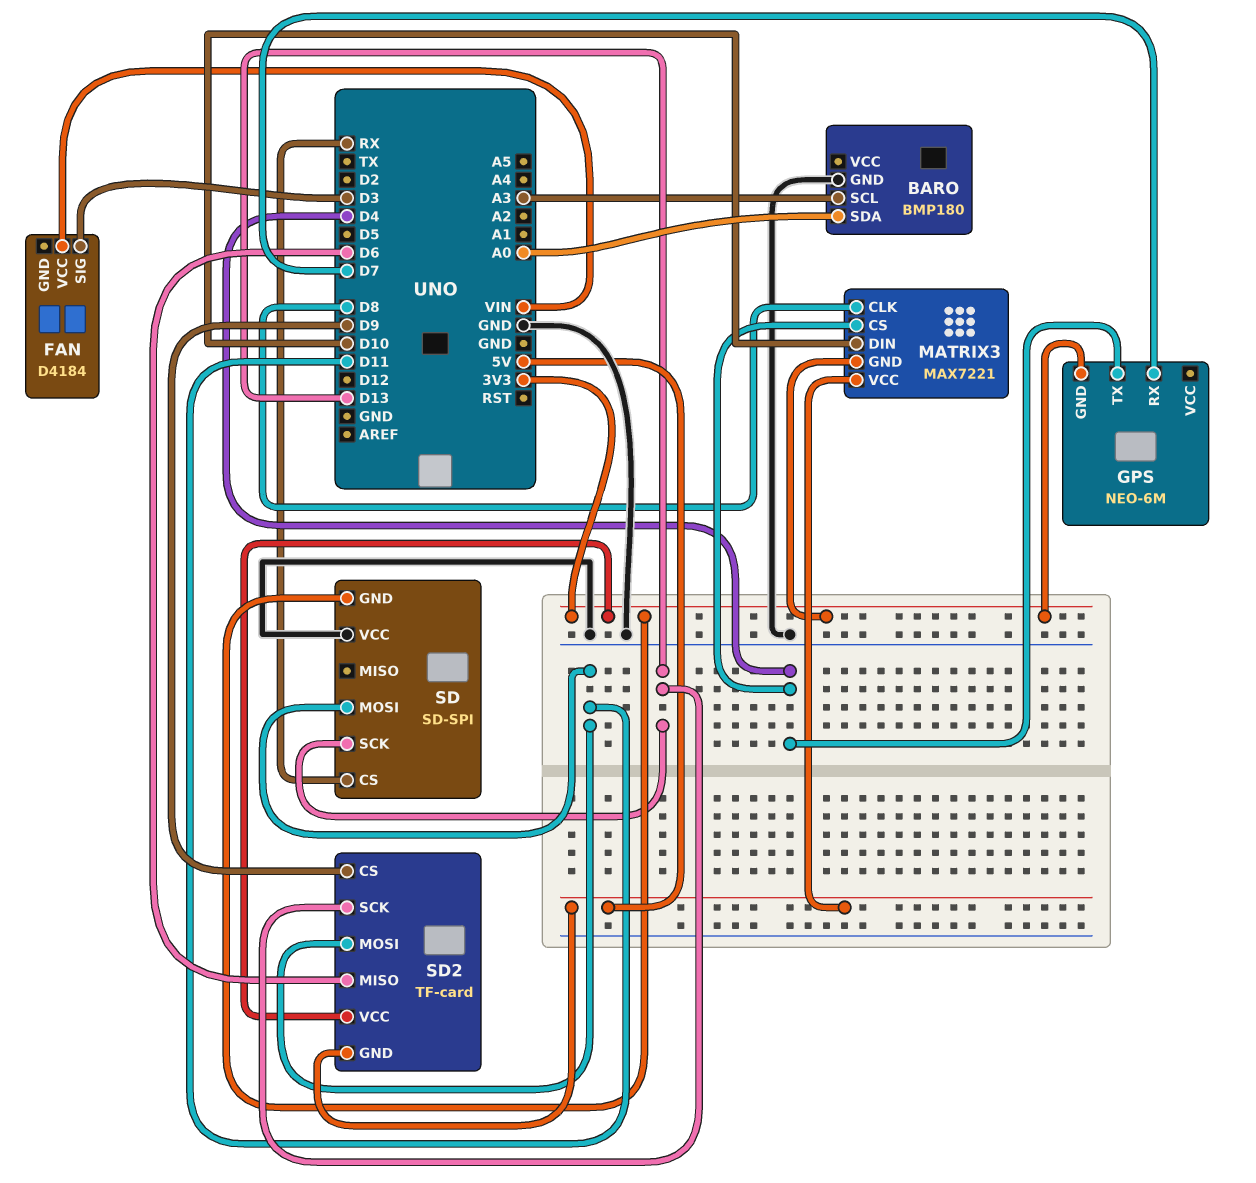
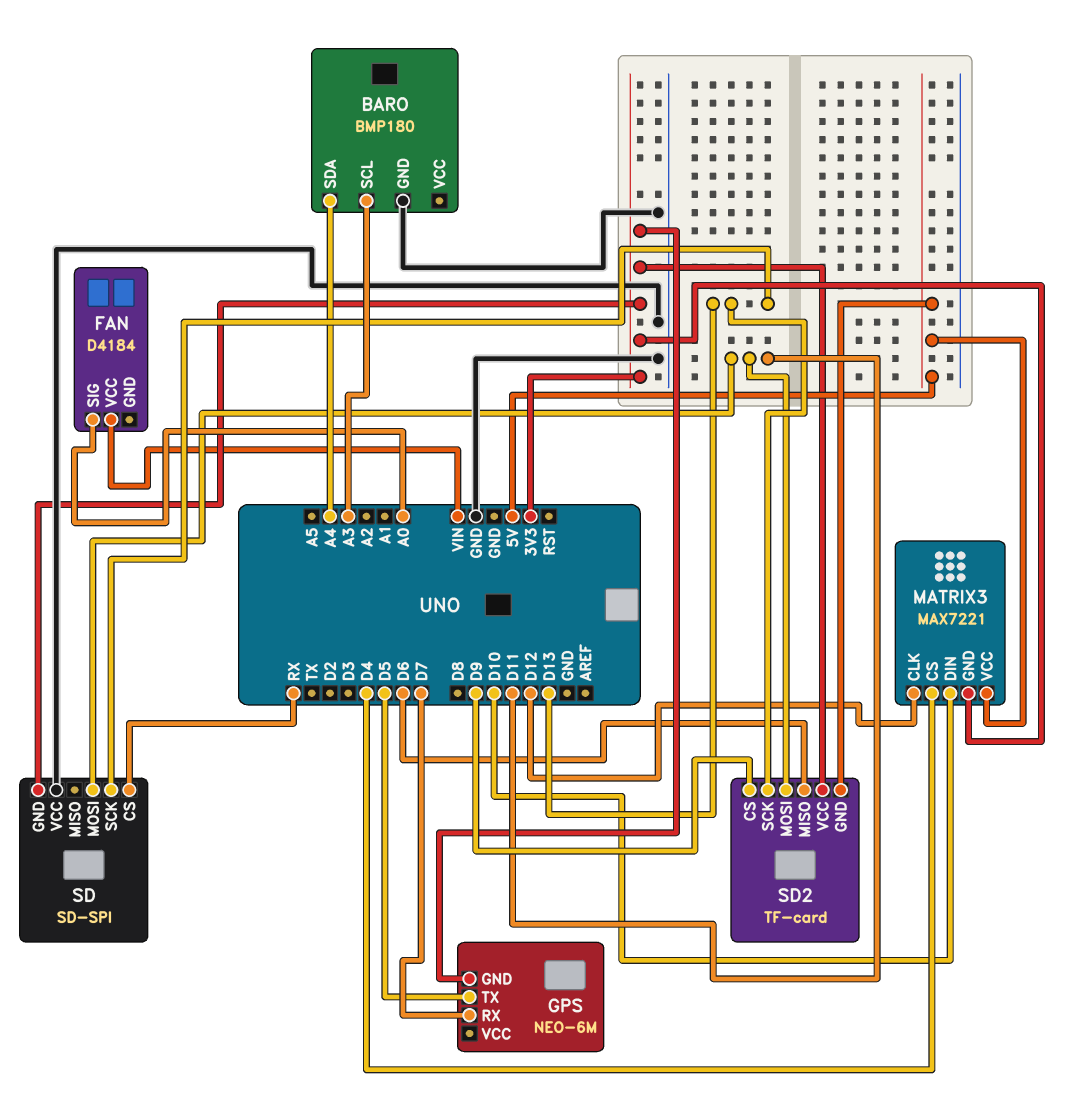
BARO pin SDA: A0 -> A4
FAN pin SIG: D3 -> A0
GPS pin TX: D4 -> D5
MATRIX3 pin CLK: D8 -> D12

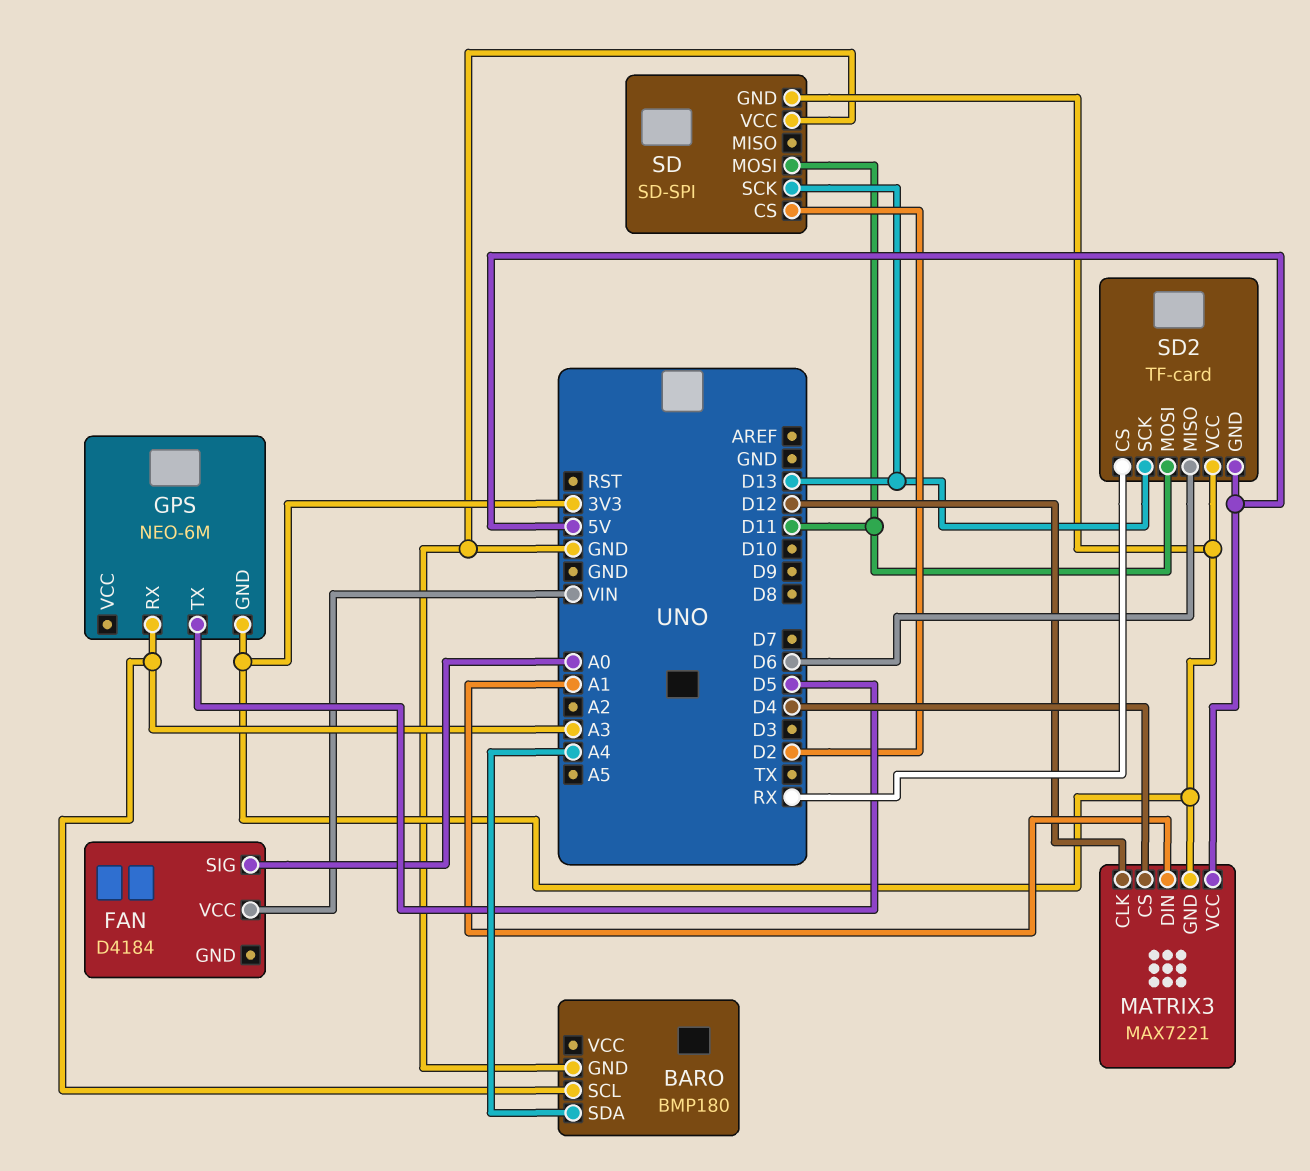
GPS pin RX: D7 -> A3
MATRIX3 pin DIN: D10 -> A1
SD pin CS: RX -> D2
SD2 pin CS: D9 -> RX

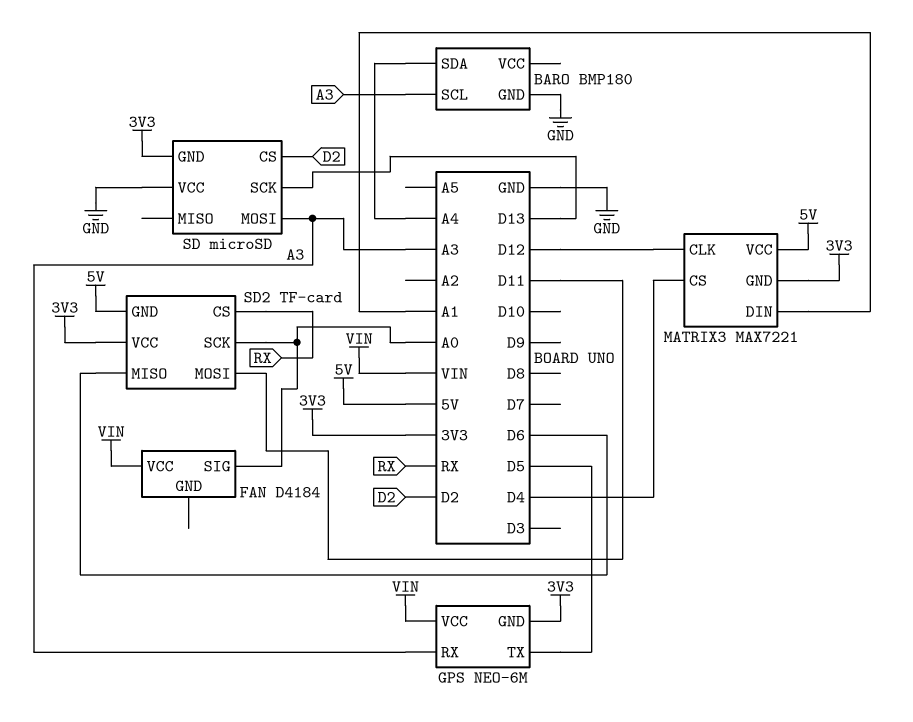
GPS pin VCC: none -> VIN
SD: SD-SPI -> microSD
SD pin MOSI: D11 -> A3
SD2 pin SCK: D13 -> A0

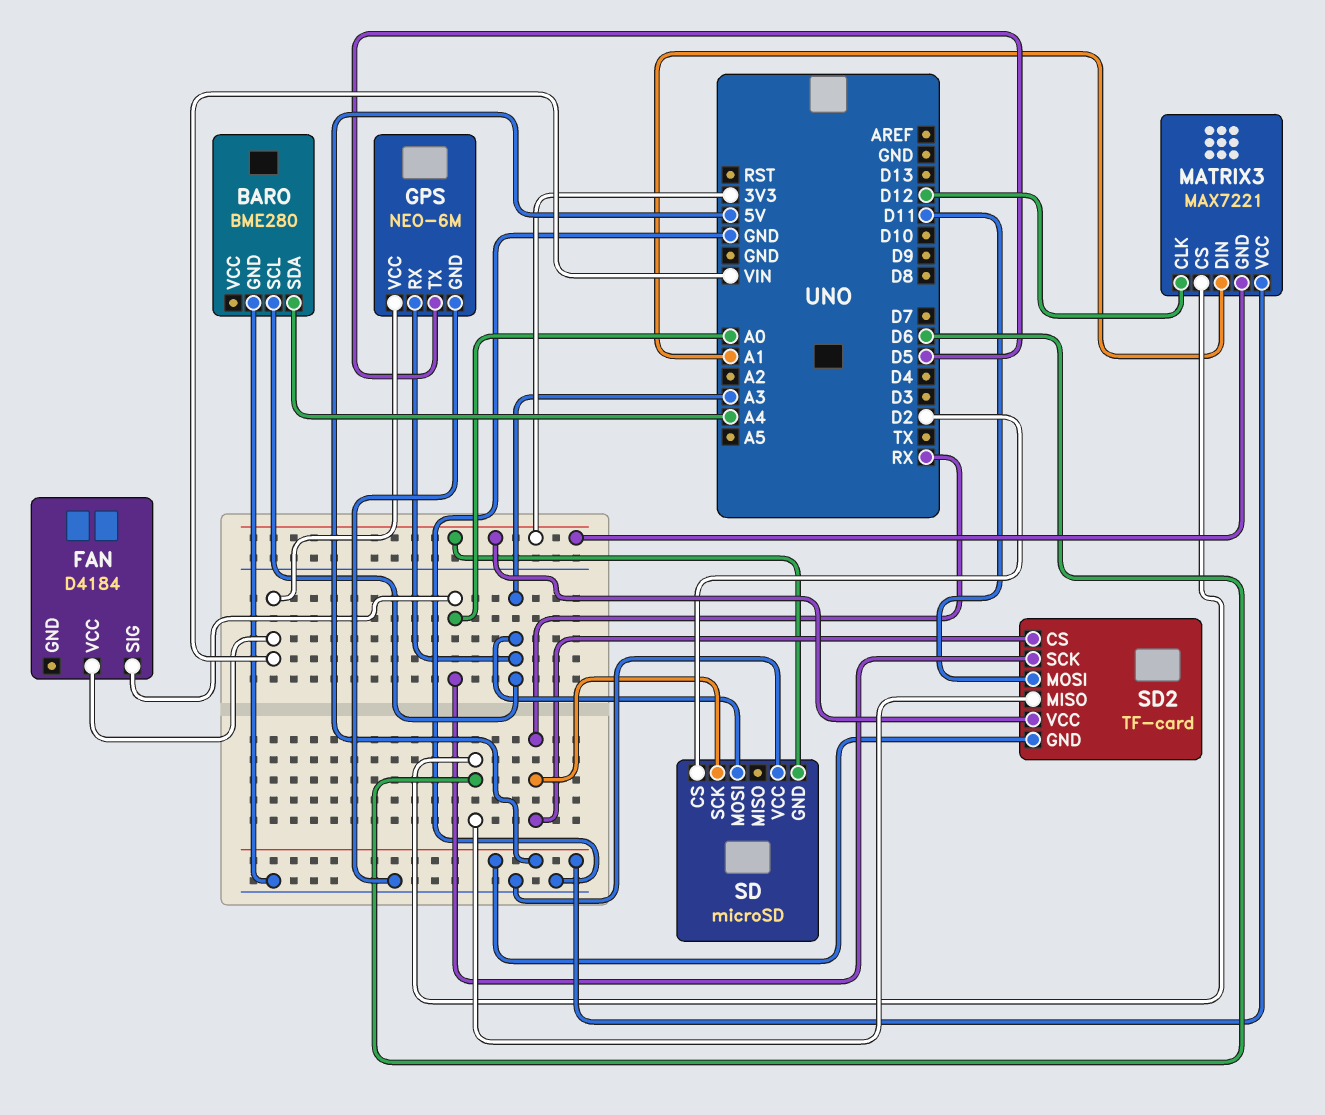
BARO: BMP180 -> BME280
GPS pin GND: 3V3 -> GND
MATRIX3 pin CS: D4 -> D6
SD pin SCK: D13 -> RX

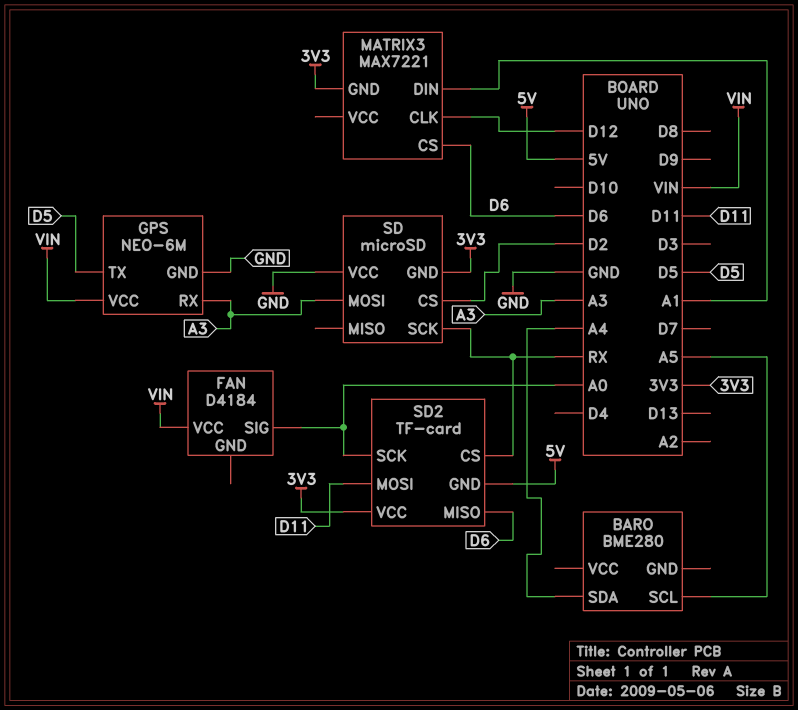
BARO pin GND: GND -> none
BARO pin SCL: A3 -> A5
MATRIX3 pin VCC: 5V -> none

